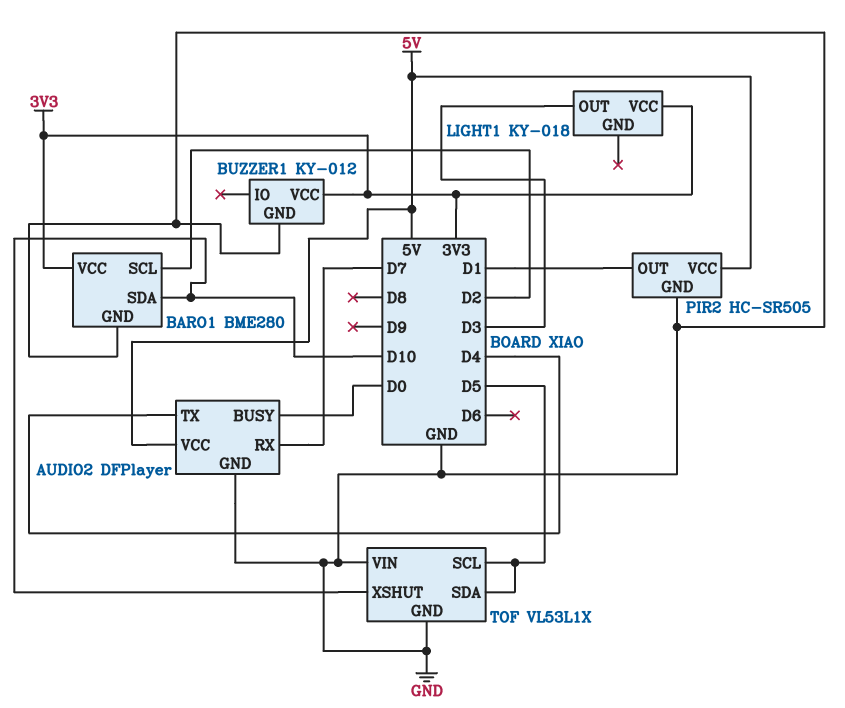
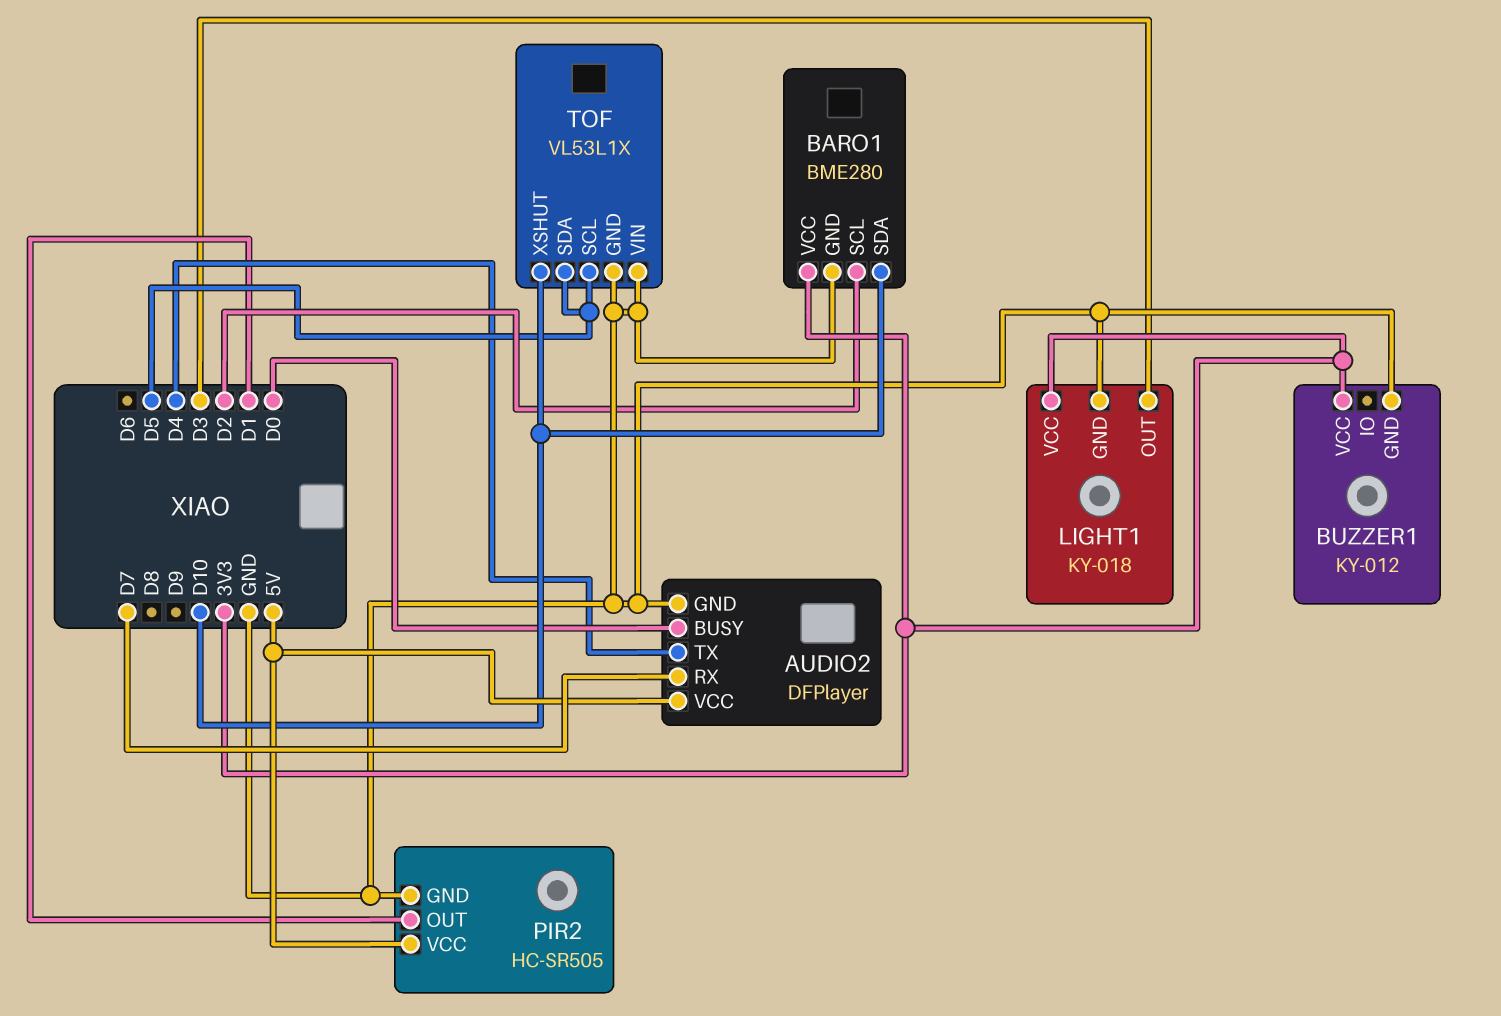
LIGHT1 pin GND: none -> GND

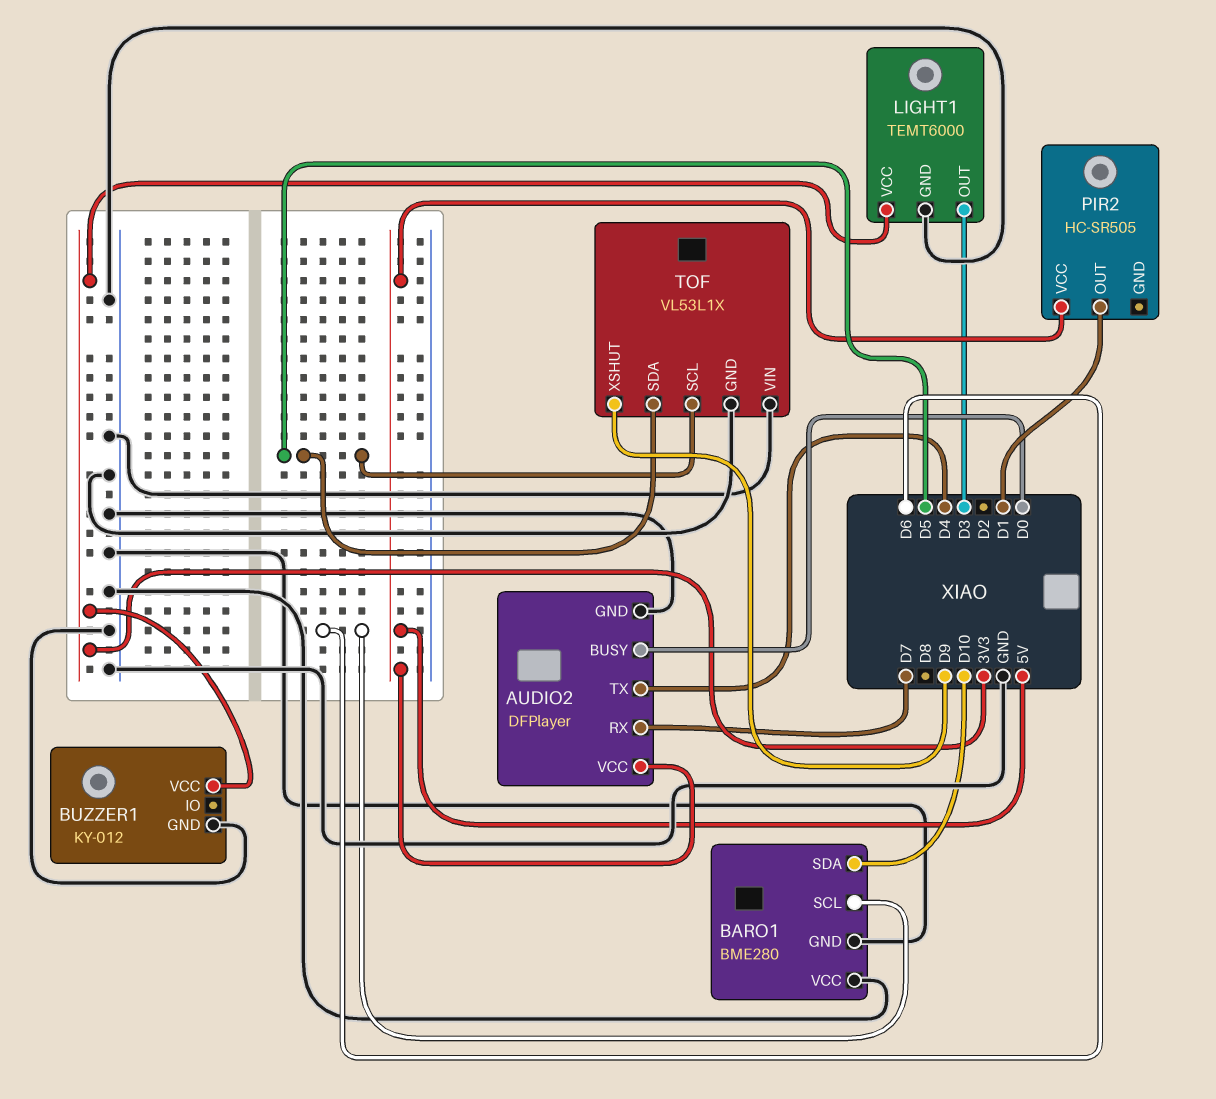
BARO1 pin SCL: D2 -> D6
BARO1 pin VCC: 3V3 -> GND
LIGHT1: KY-018 -> TEMT6000
PIR2 pin GND: GND -> none
TOF pin XSHUT: D10 -> D9

